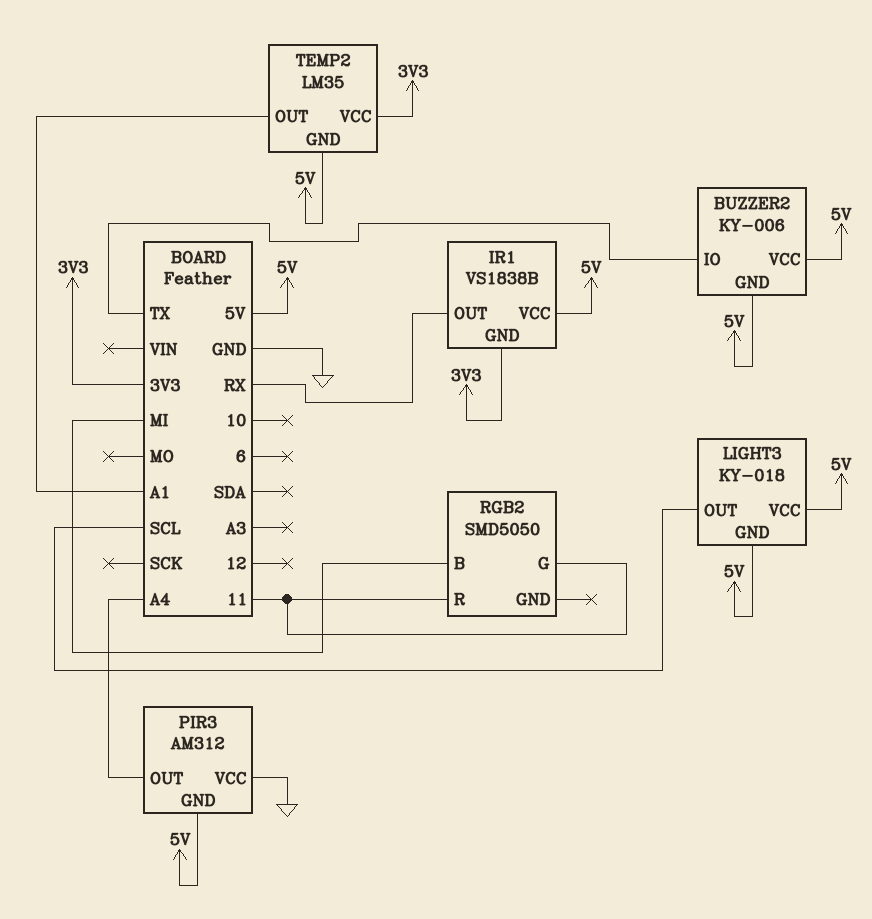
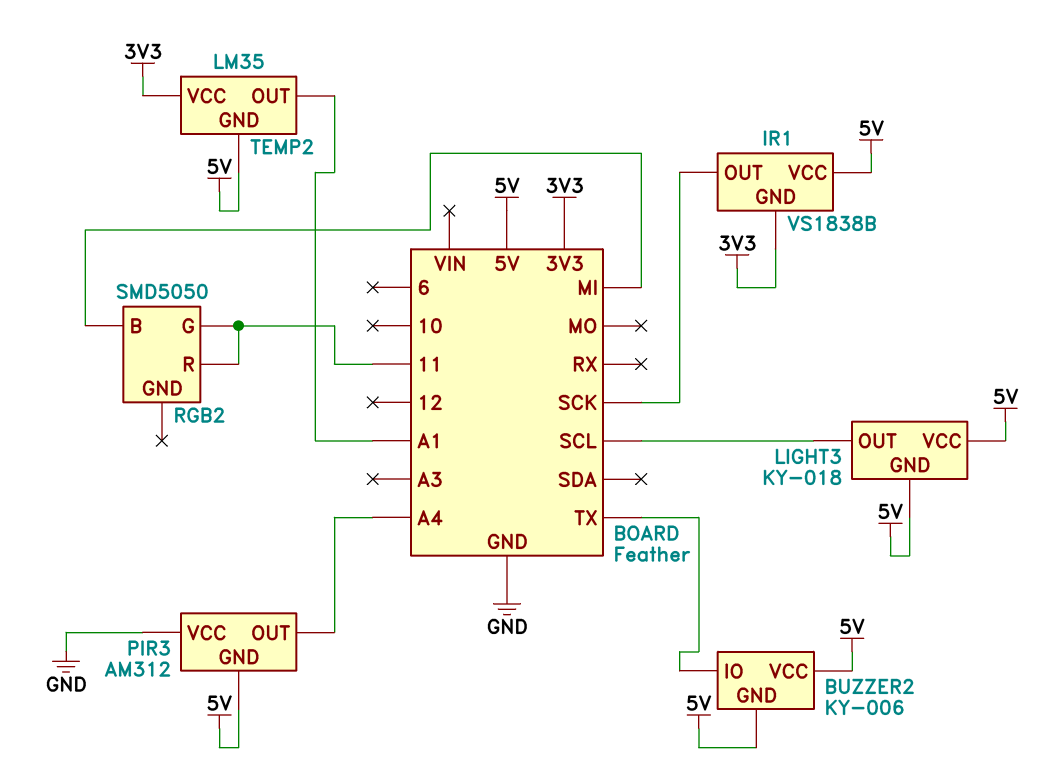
IR1 pin OUT: RX -> SCK

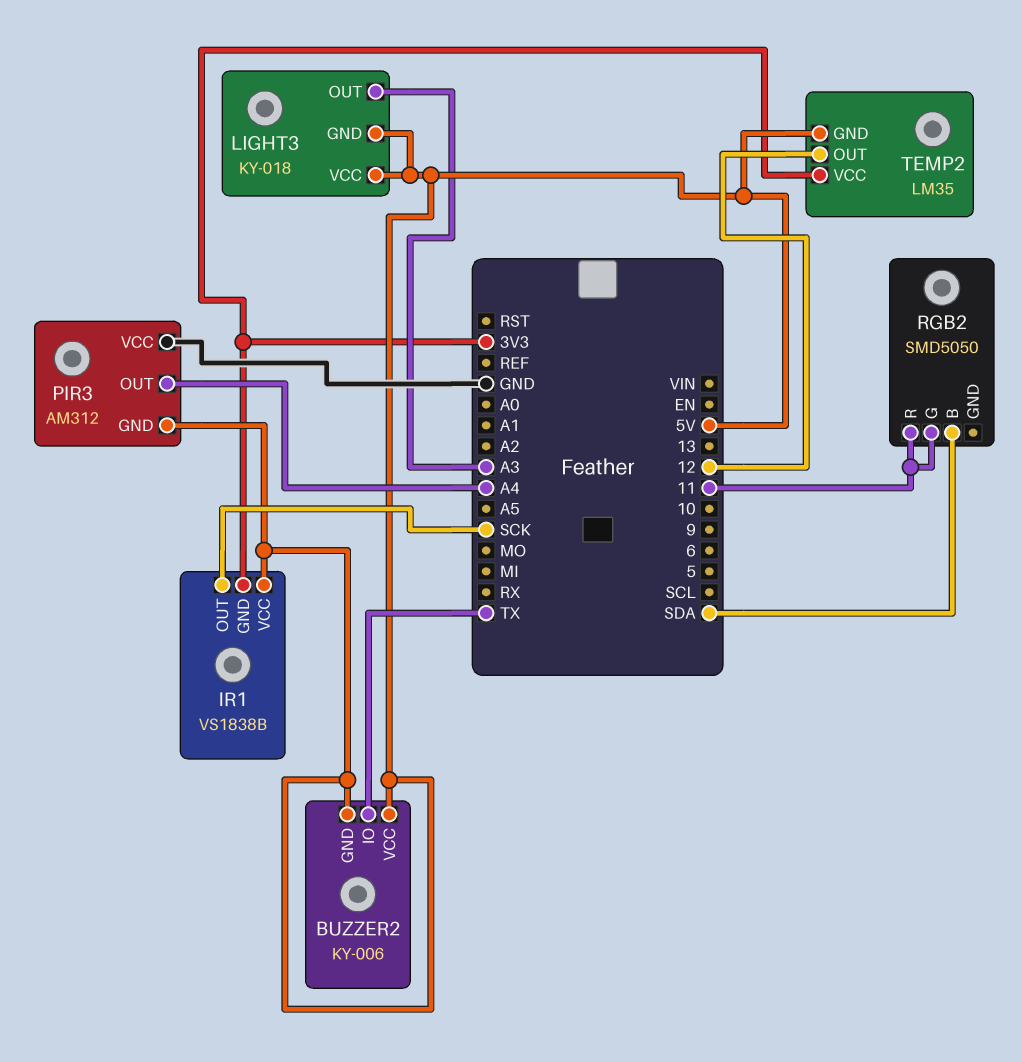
LIGHT3 pin OUT: SCL -> A3
RGB2 pin B: MI -> SDA
TEMP2 pin OUT: A1 -> 12

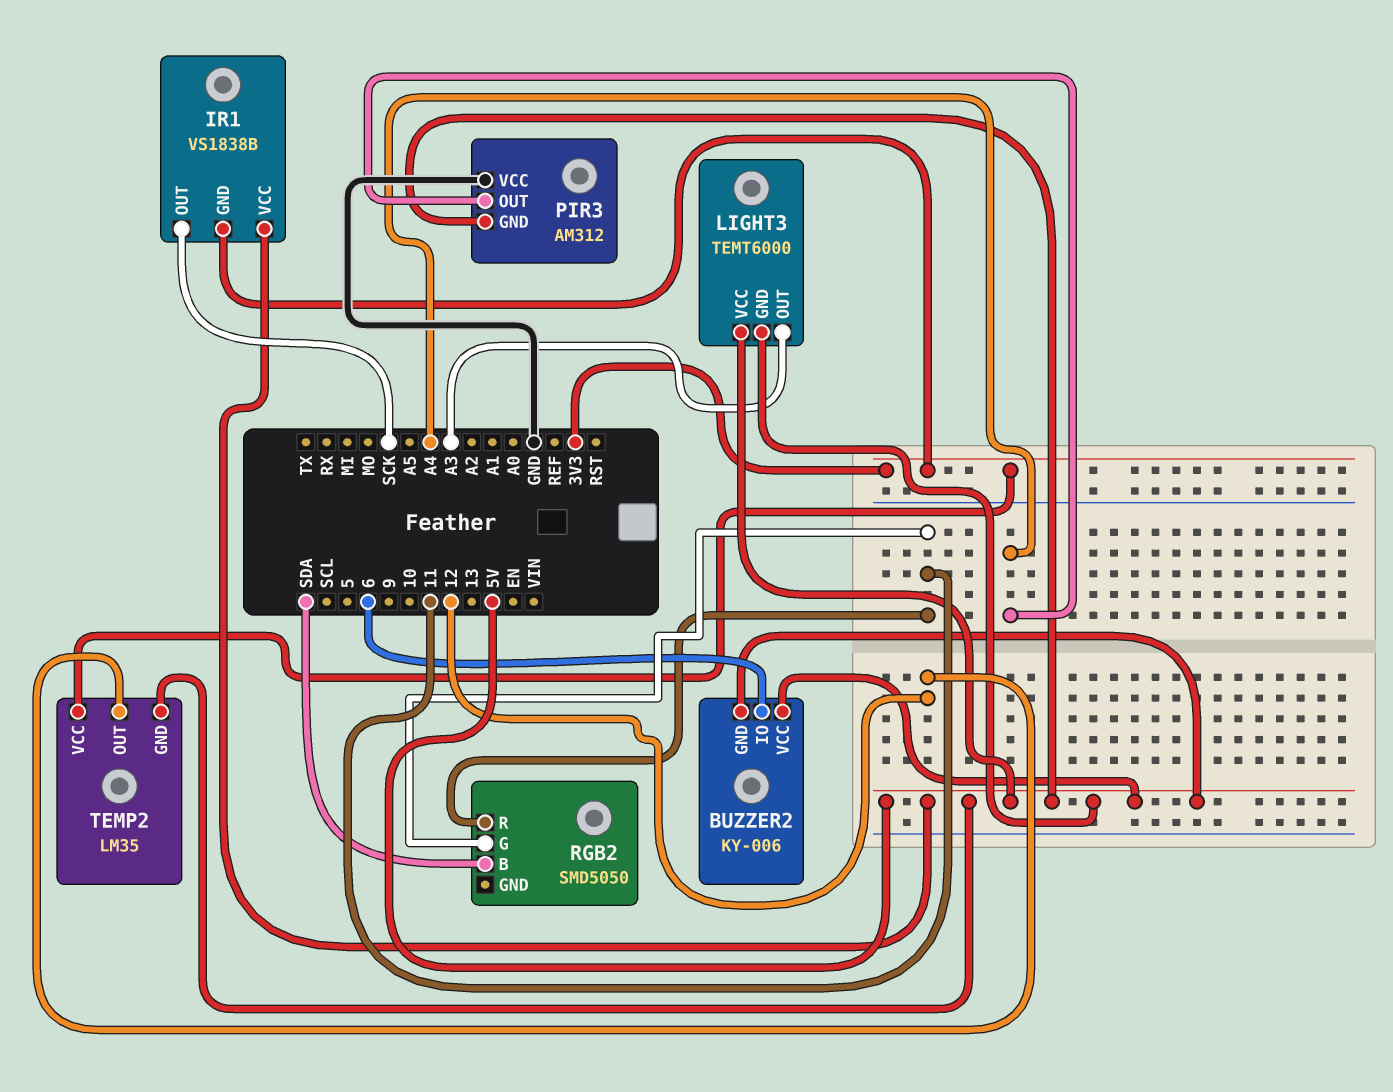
BUZZER2 pin IO: TX -> 6
LIGHT3: KY-018 -> TEMT6000

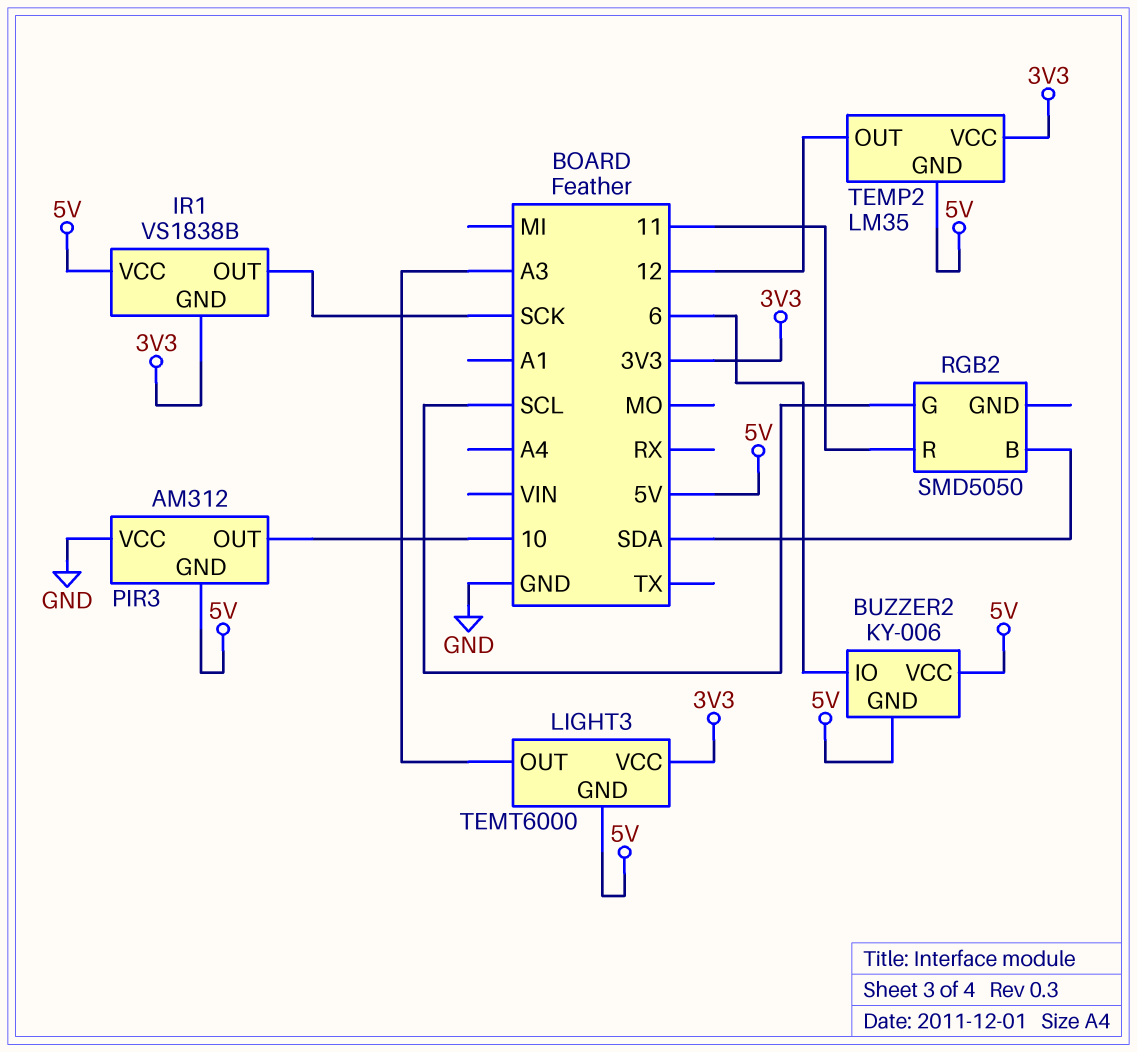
LIGHT3 pin VCC: 5V -> 3V3
PIR3 pin OUT: A4 -> 10
RGB2 pin G: 11 -> SCL

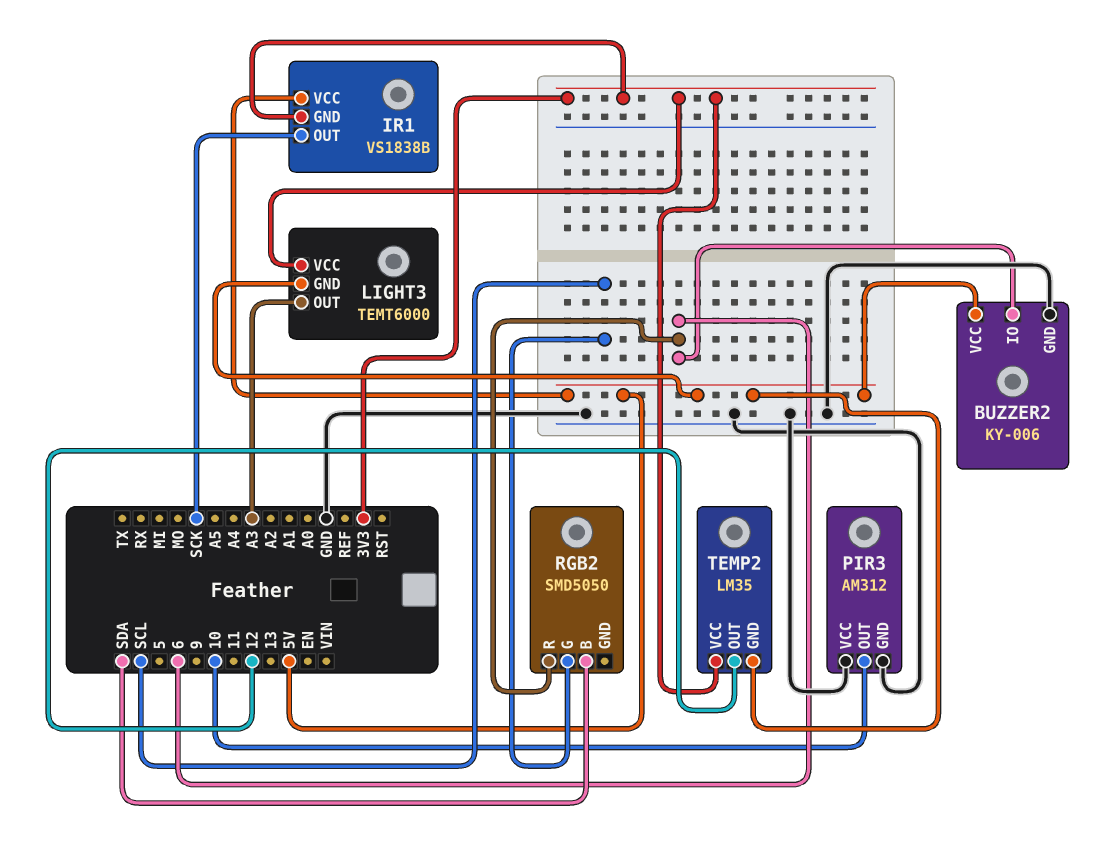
BUZZER2 pin GND: 5V -> GND
PIR3 pin GND: 5V -> GND
RGB2 pin R: 11 -> 6

